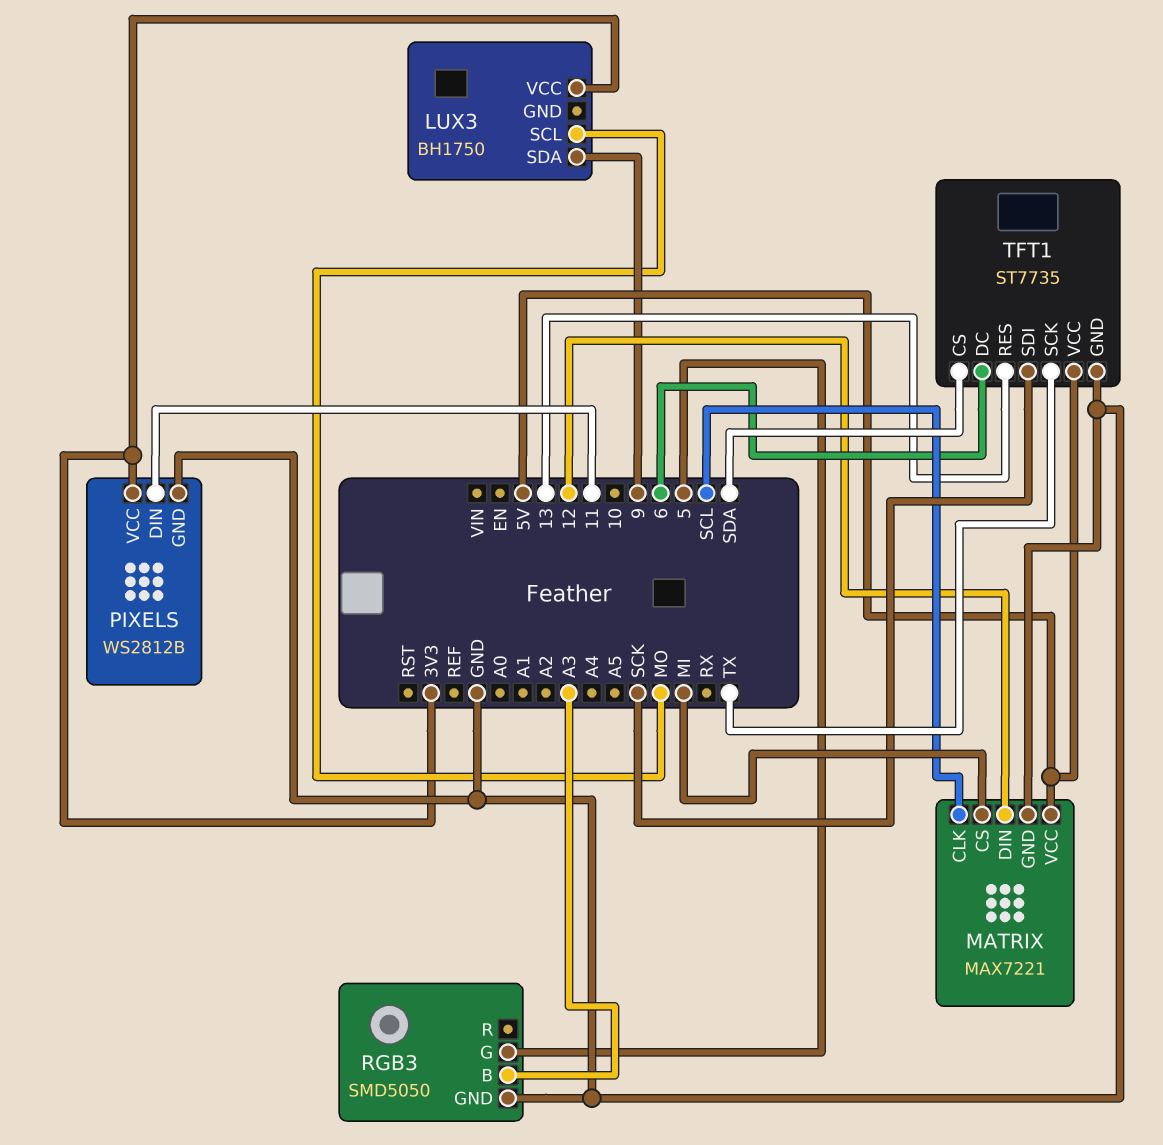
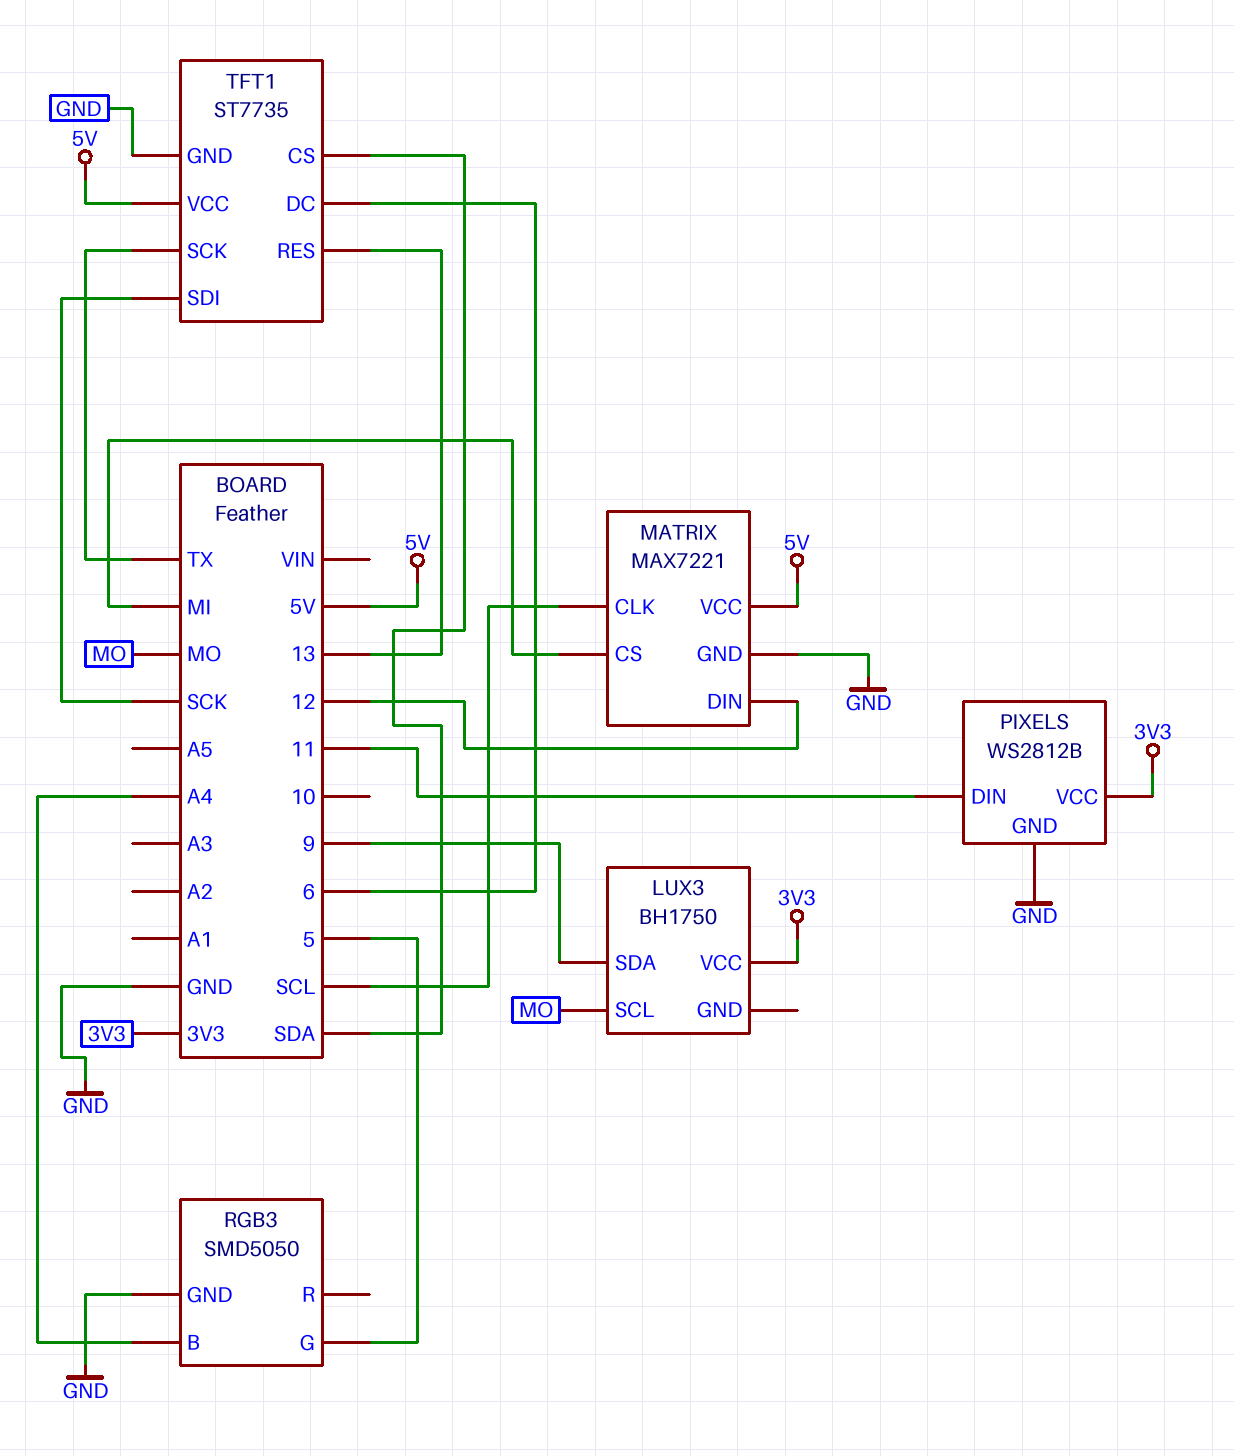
RGB3 pin B: A3 -> A4

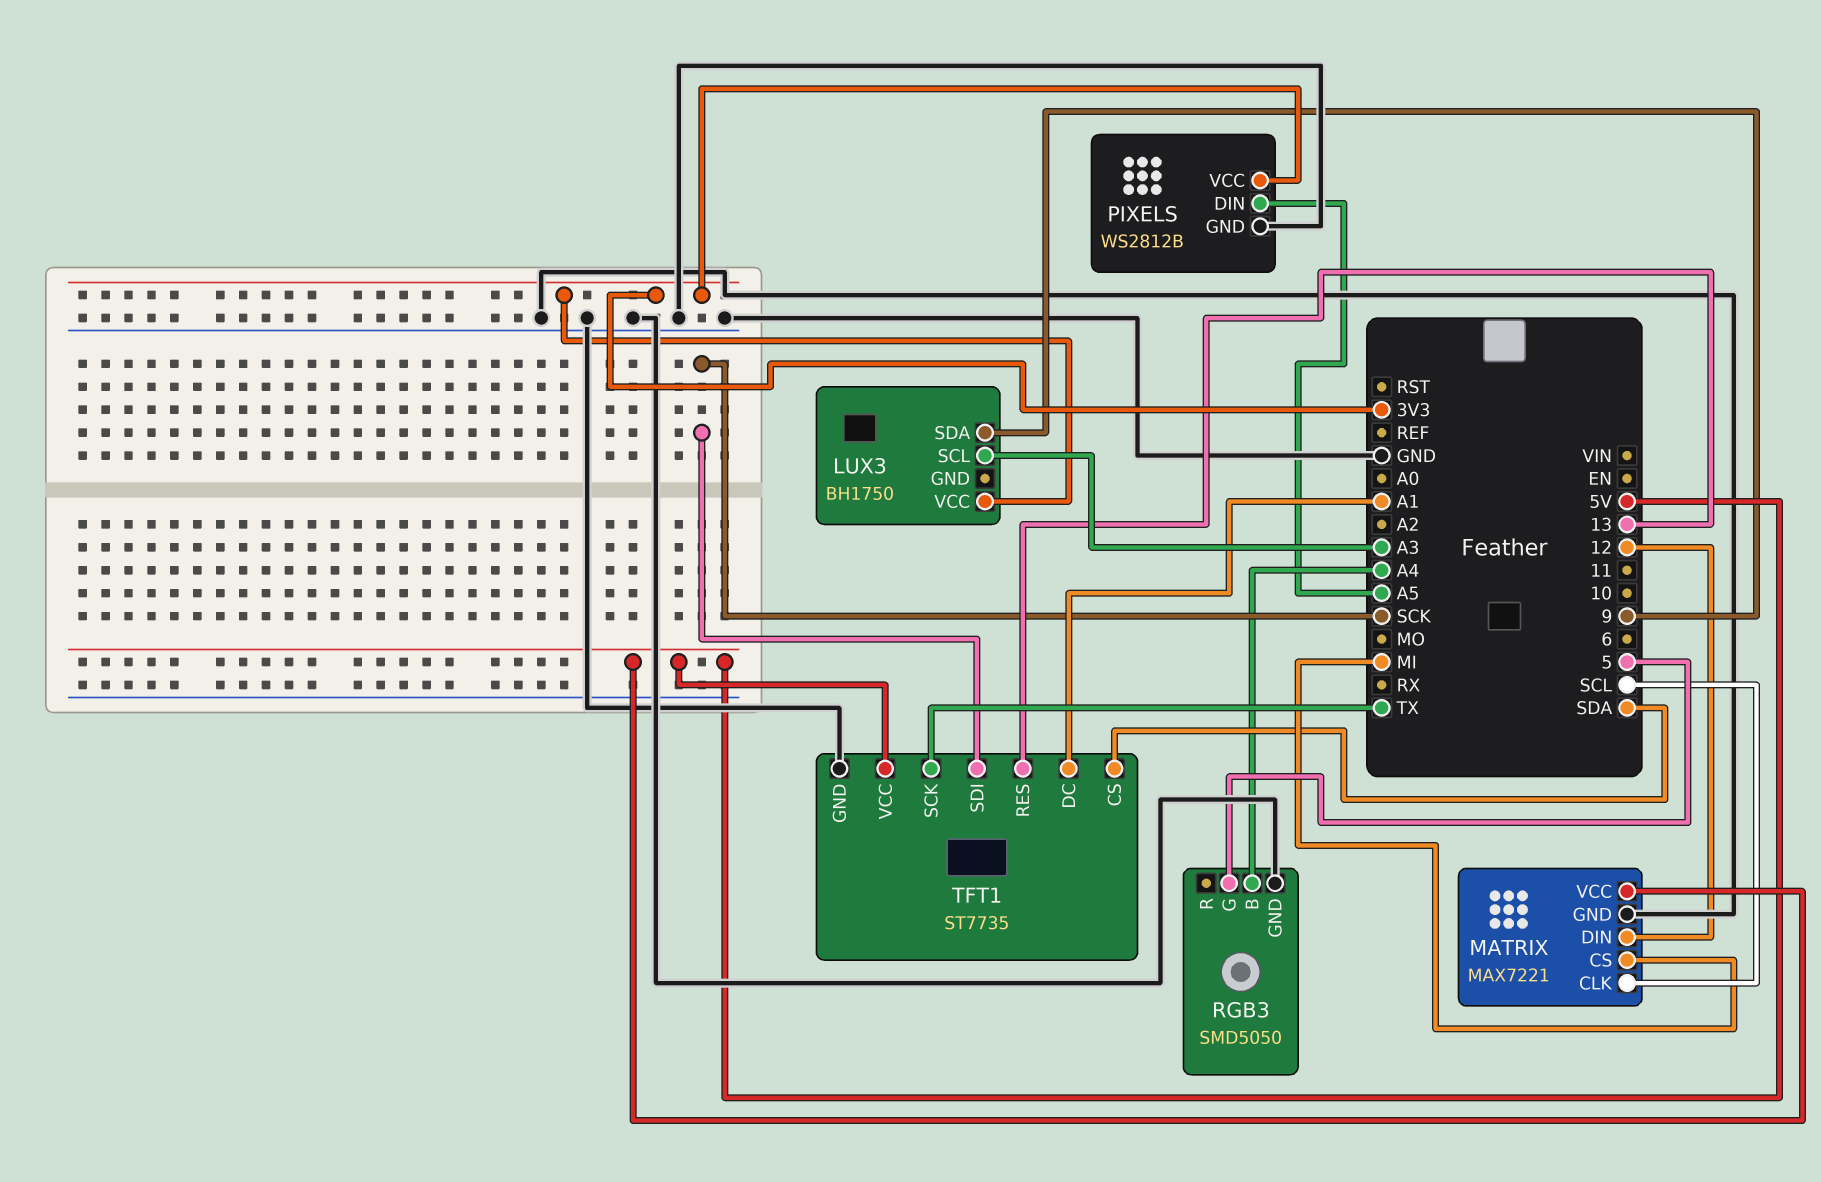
LUX3 pin SCL: MO -> A3
PIXELS pin DIN: 11 -> A5
TFT1 pin DC: 6 -> A1

